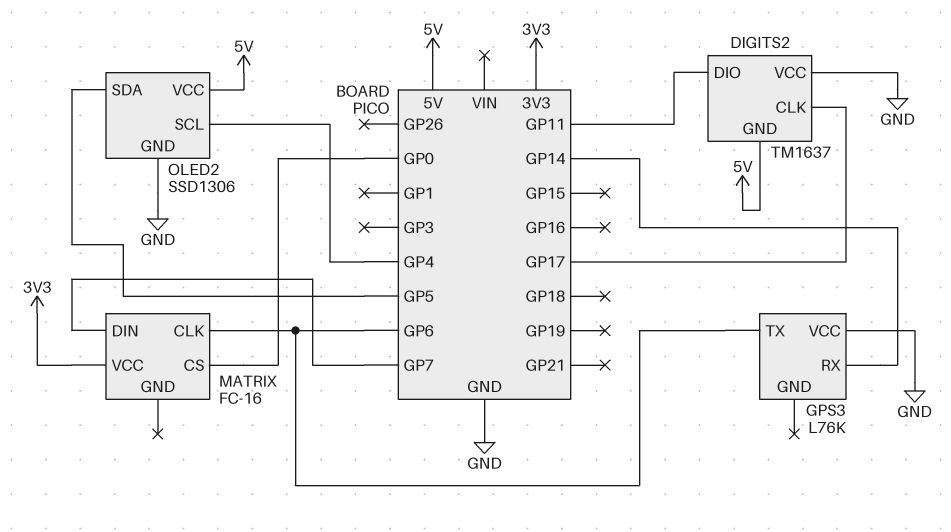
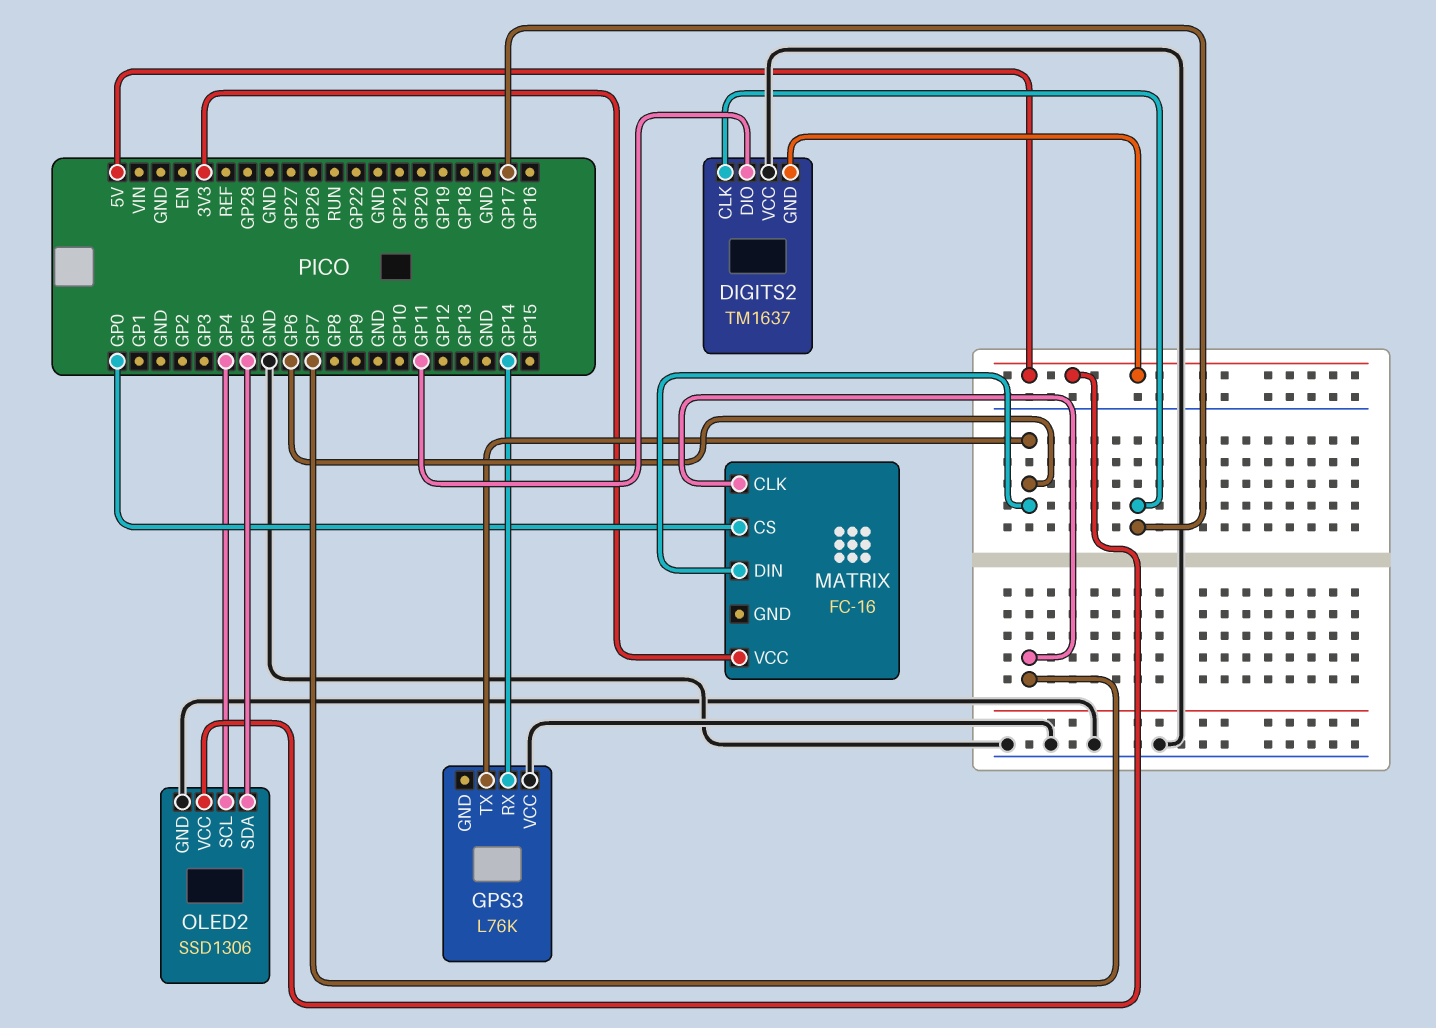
MATRIX pin CLK: GP6 -> GP7
MATRIX pin DIN: GP7 -> GP6

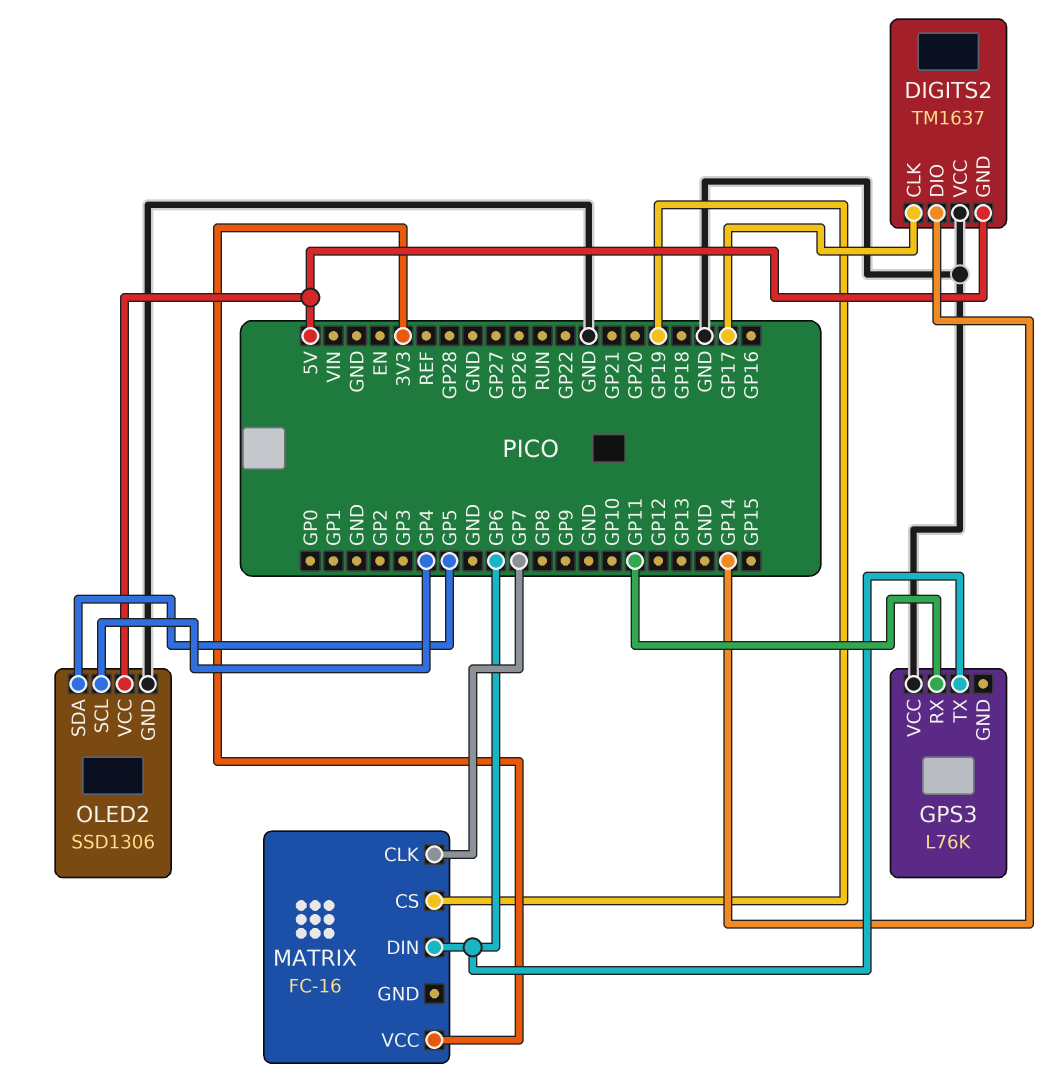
DIGITS2 pin DIO: GP11 -> GP14
GPS3 pin RX: GP14 -> GP11
MATRIX pin CS: GP0 -> GP19

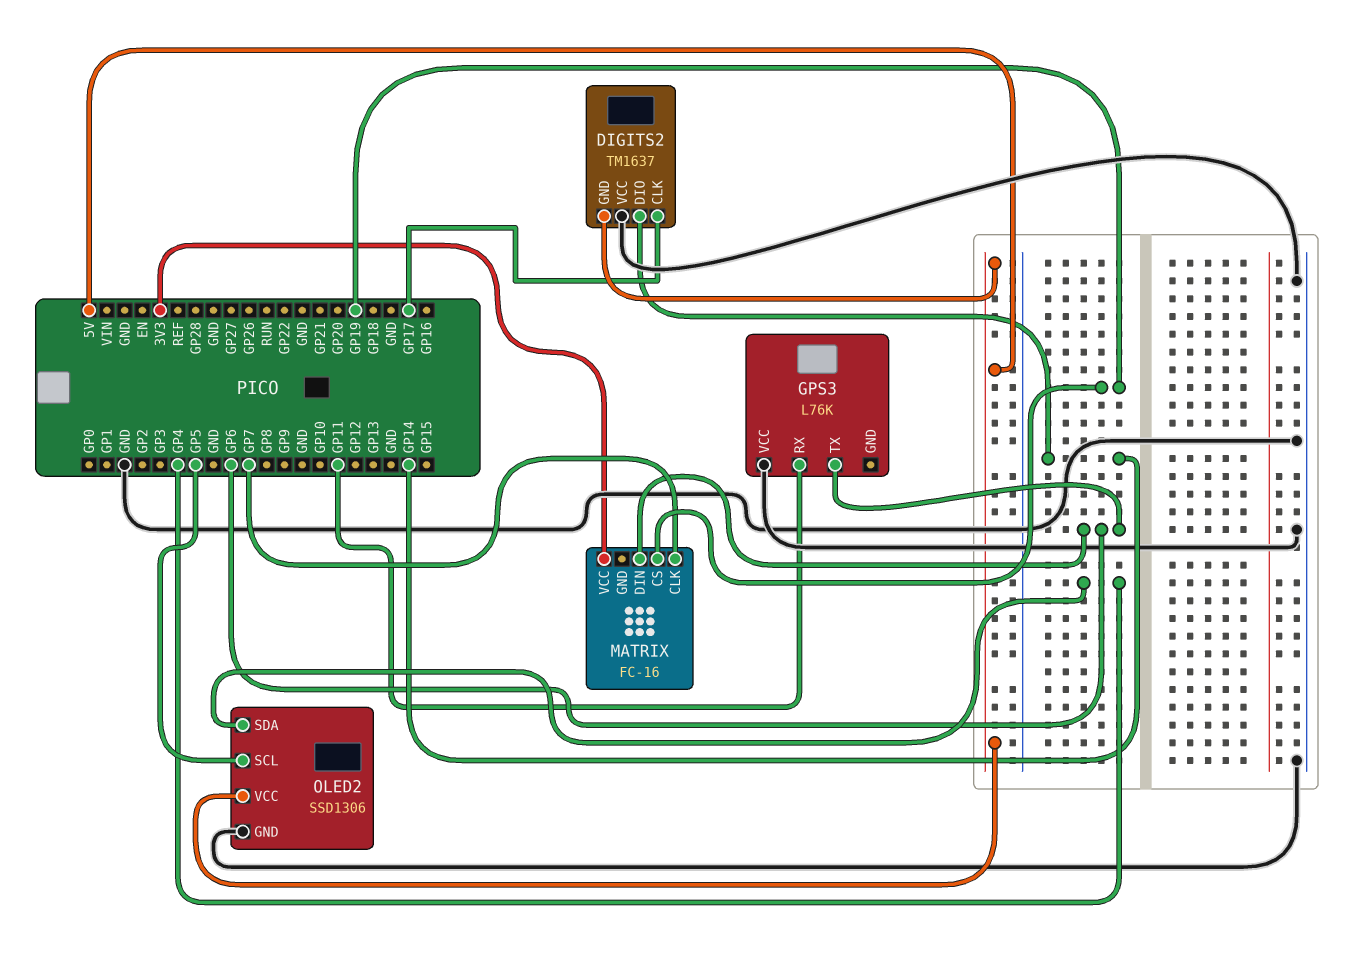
OLED2 pin SCL: GP4 -> GP5
OLED2 pin SDA: GP5 -> GP4

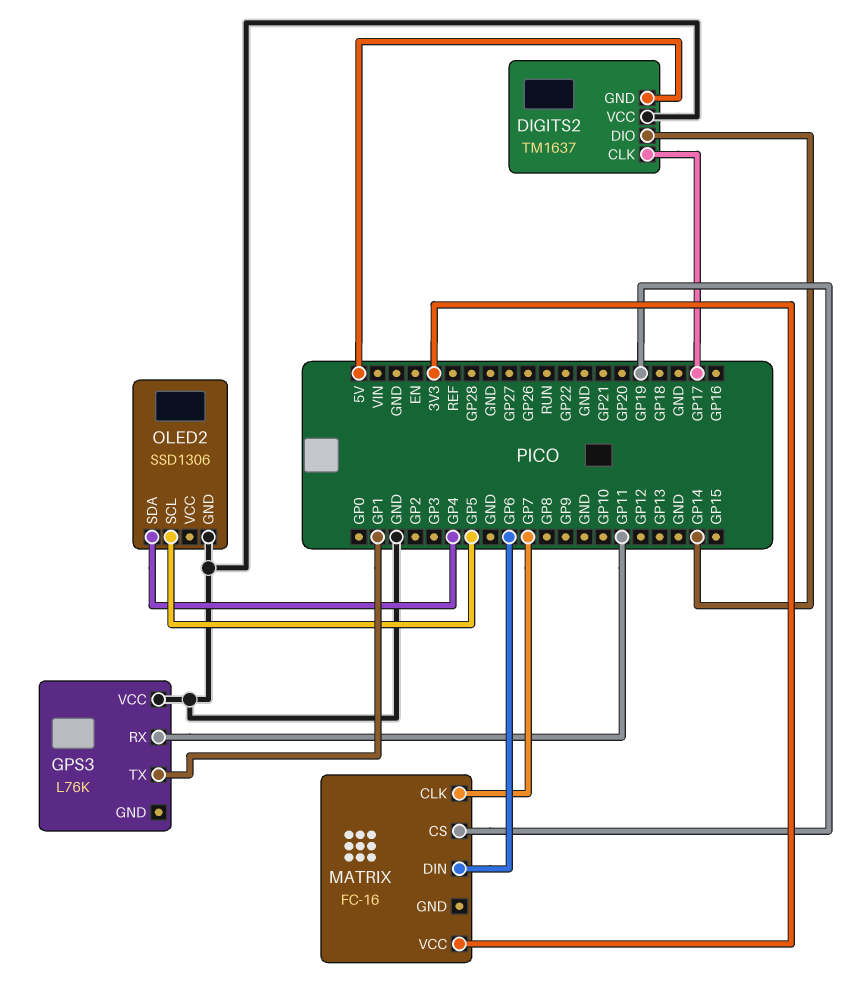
GPS3 pin TX: GP6 -> GP1
OLED2 pin VCC: 5V -> none

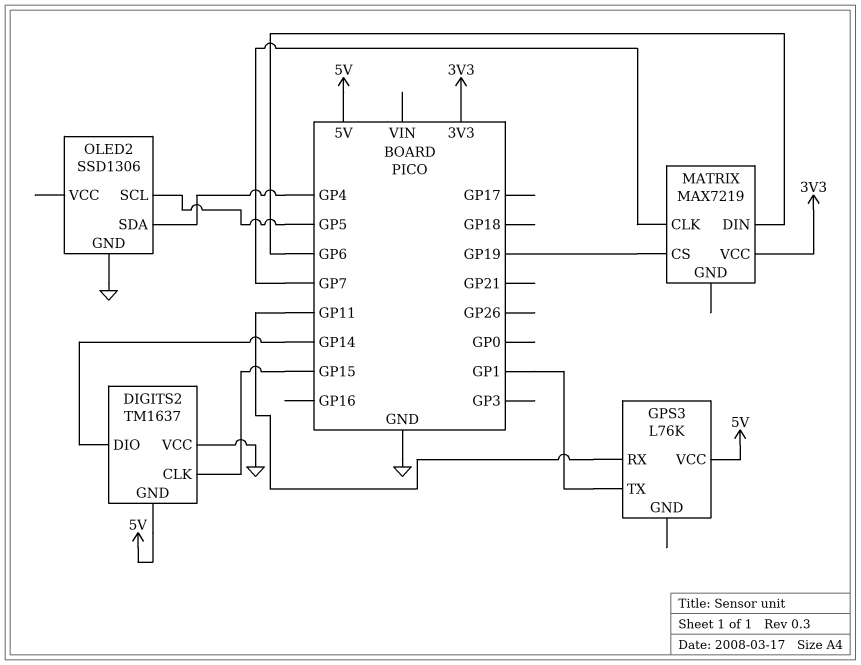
DIGITS2 pin CLK: GP17 -> GP15
GPS3 pin VCC: GND -> 5V
MATRIX: FC-16 -> MAX7219

